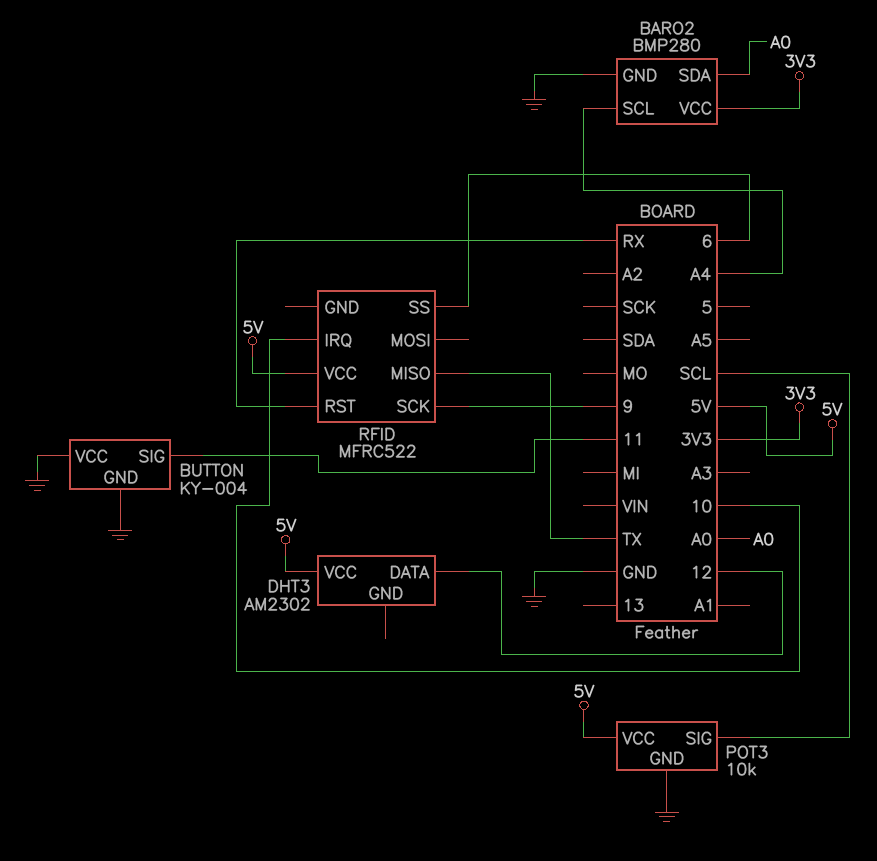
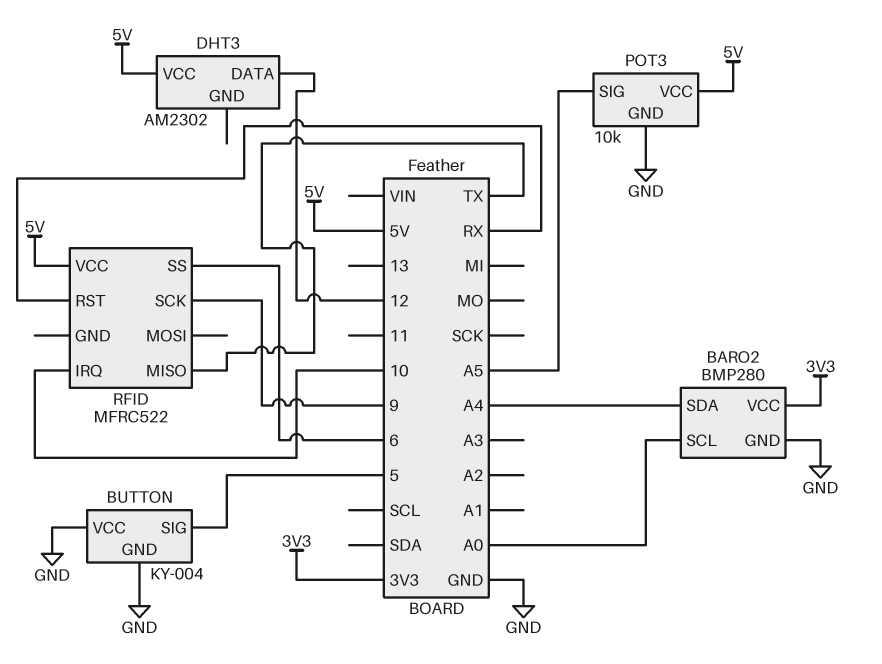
BARO2 pin SCL: A4 -> A0
BARO2 pin SDA: A0 -> A4
BUTTON pin SIG: 11 -> 5
POT3 pin SIG: SCL -> A5

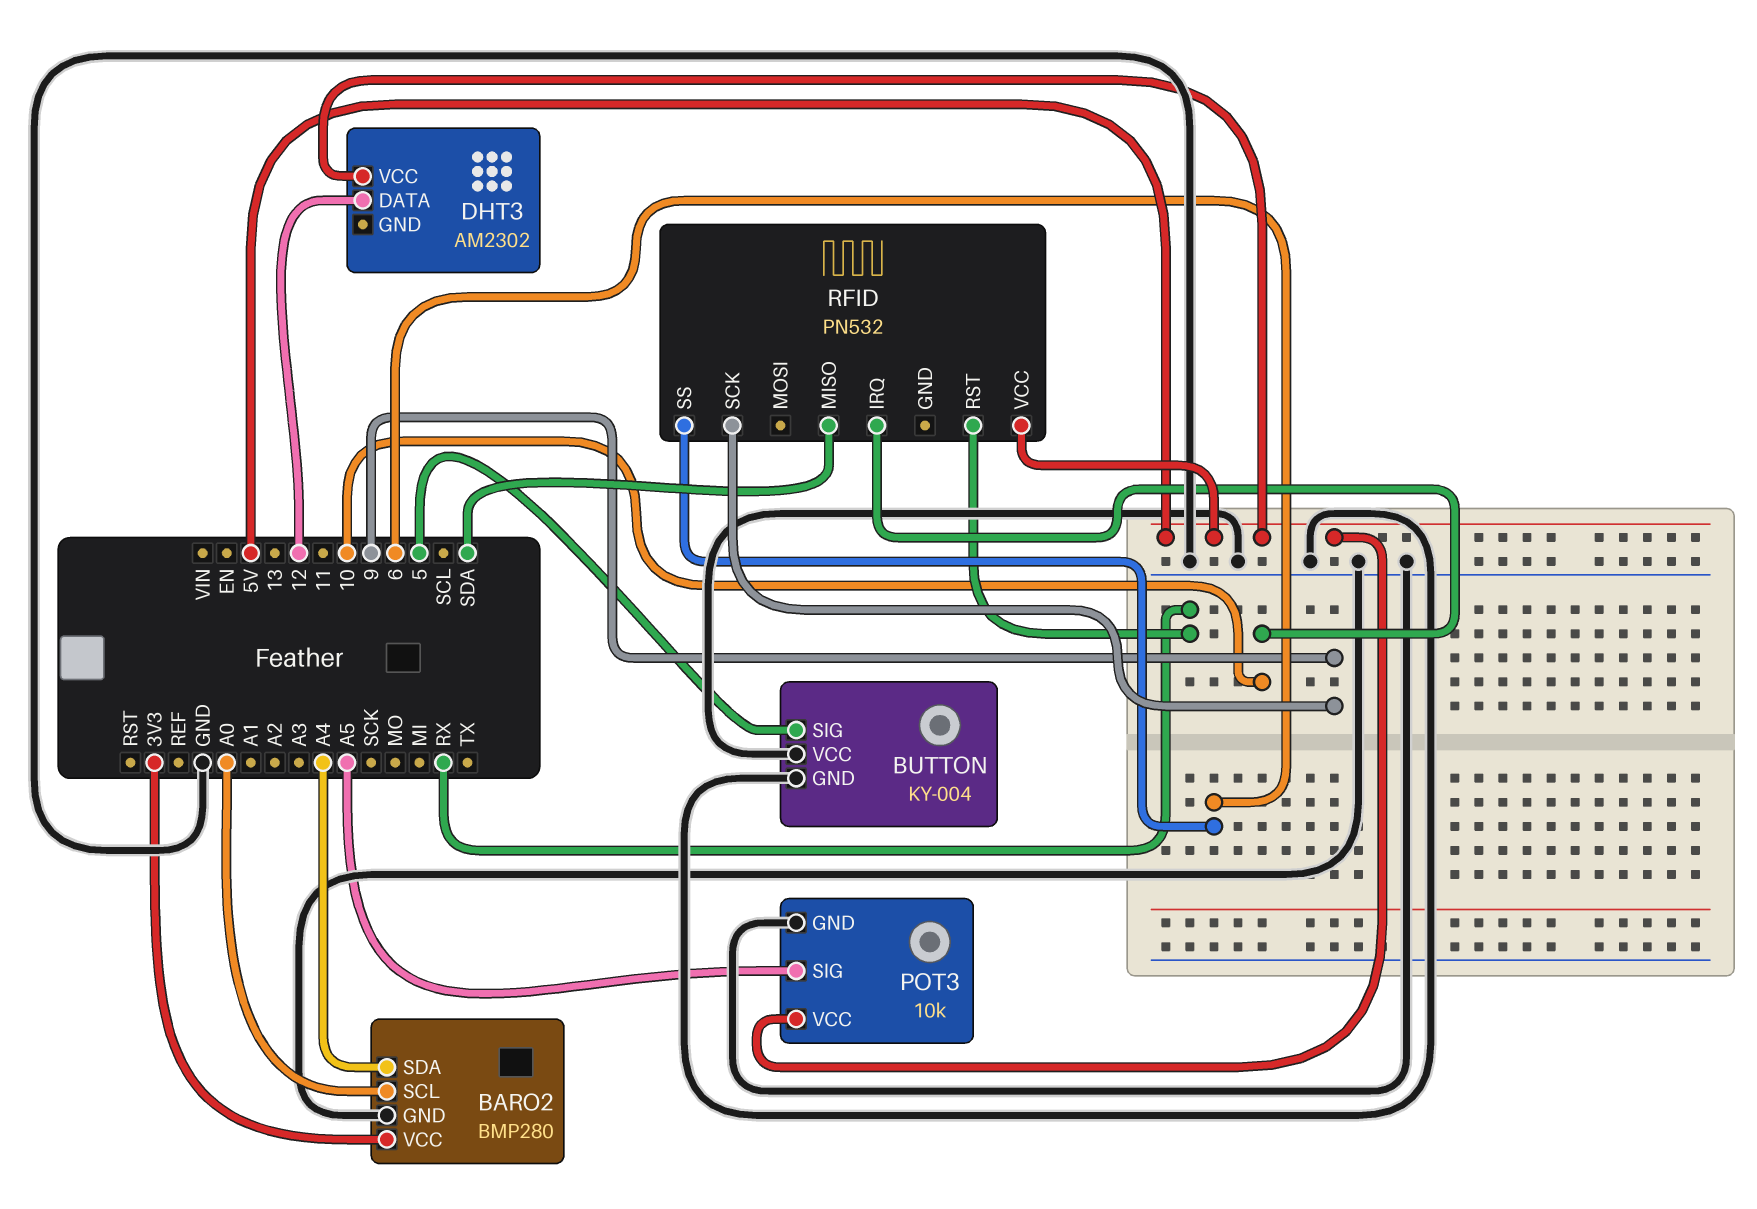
RFID: MFRC522 -> PN532
RFID pin MISO: TX -> SDA

